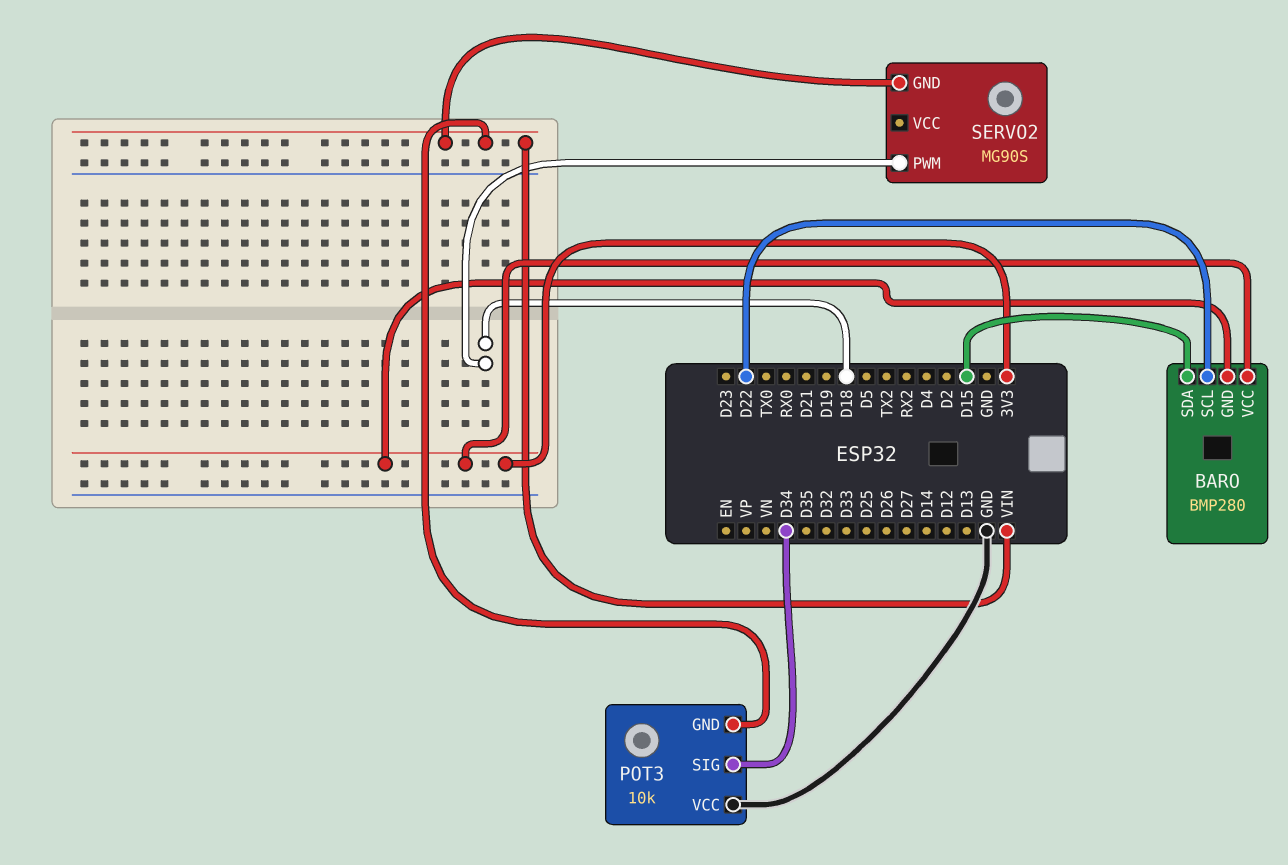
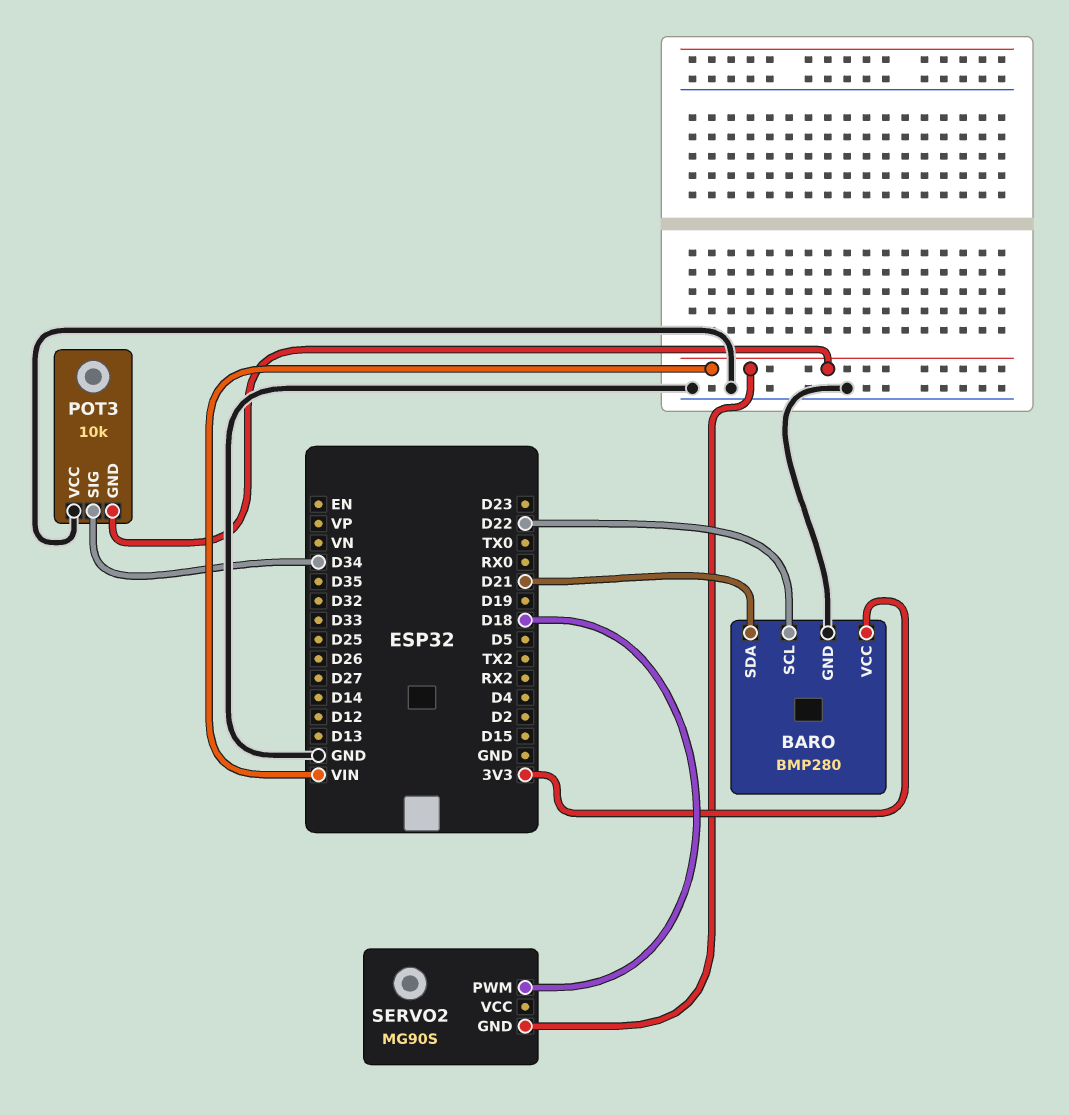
BARO pin GND: 3V3 -> GND
BARO pin SDA: D15 -> D21

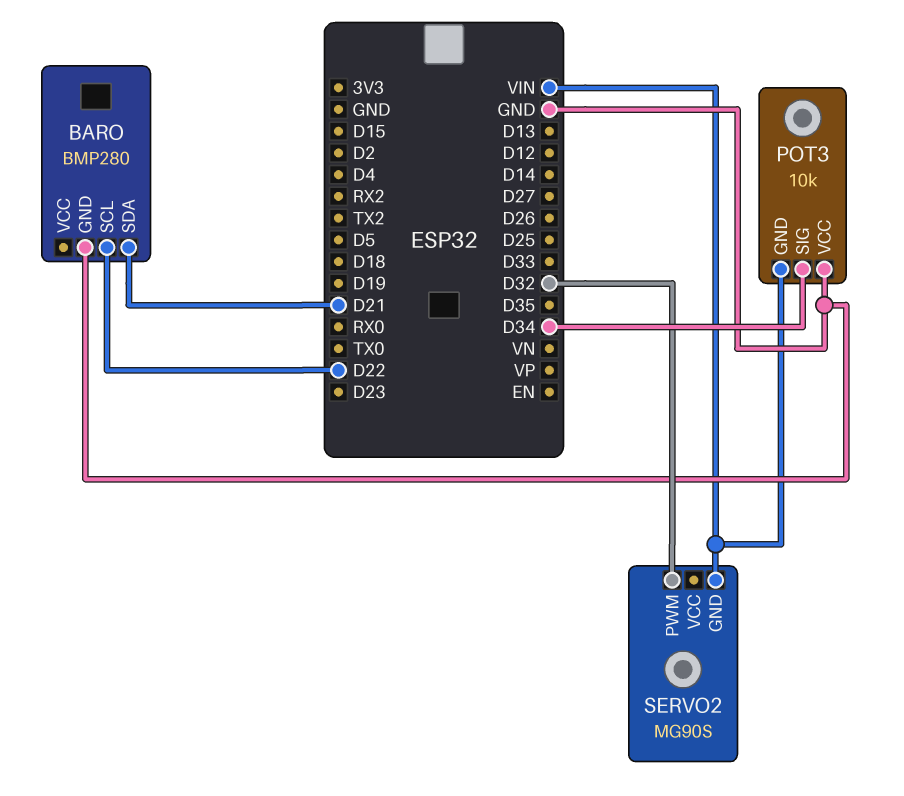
BARO pin VCC: 3V3 -> none
SERVO2 pin PWM: D18 -> D32

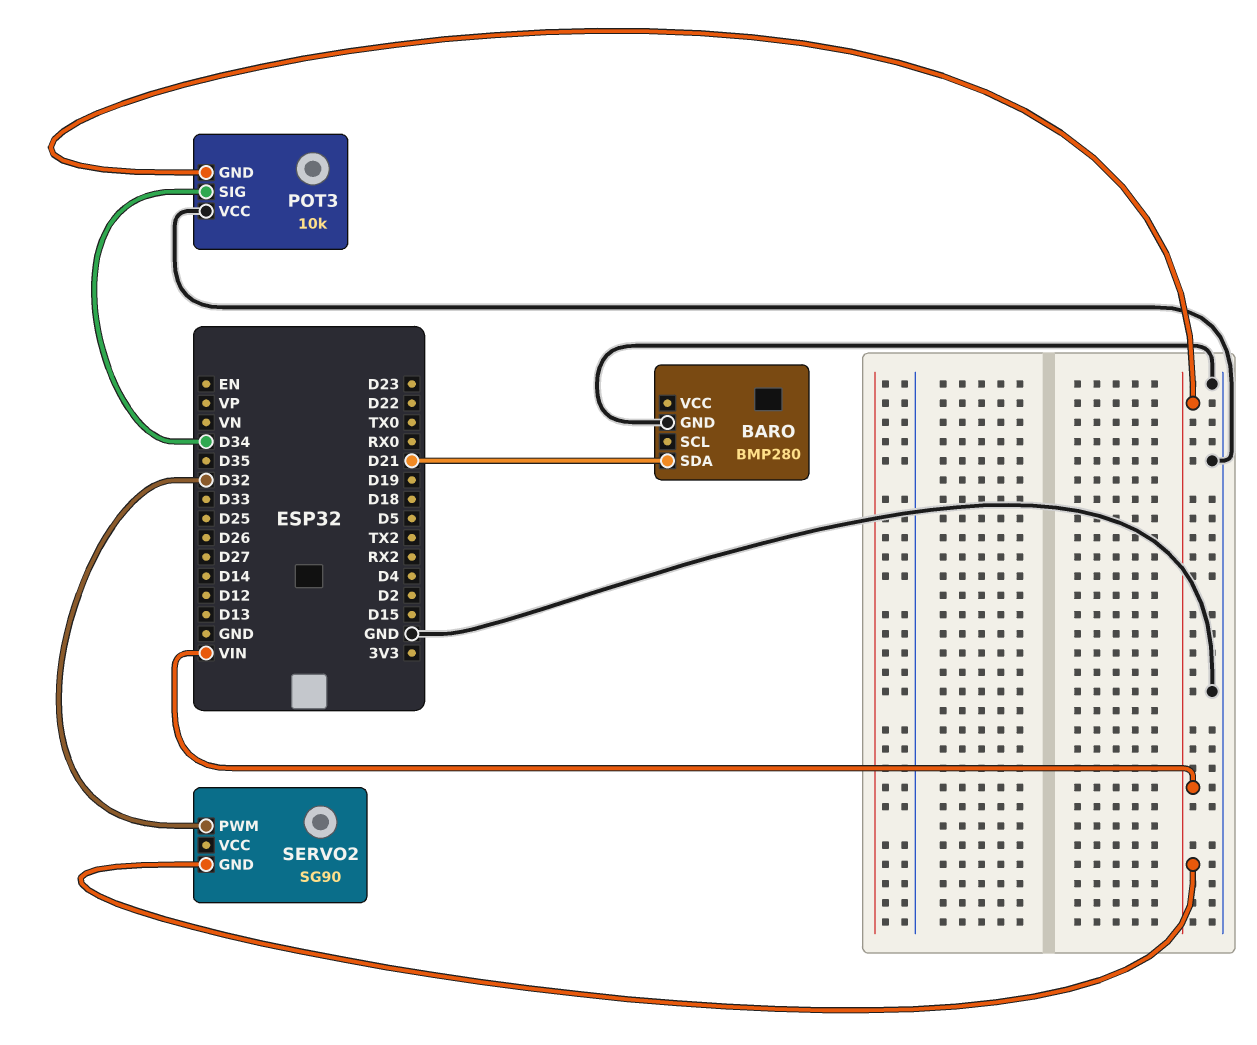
BARO pin SCL: D22 -> none
SERVO2: MG90S -> SG90

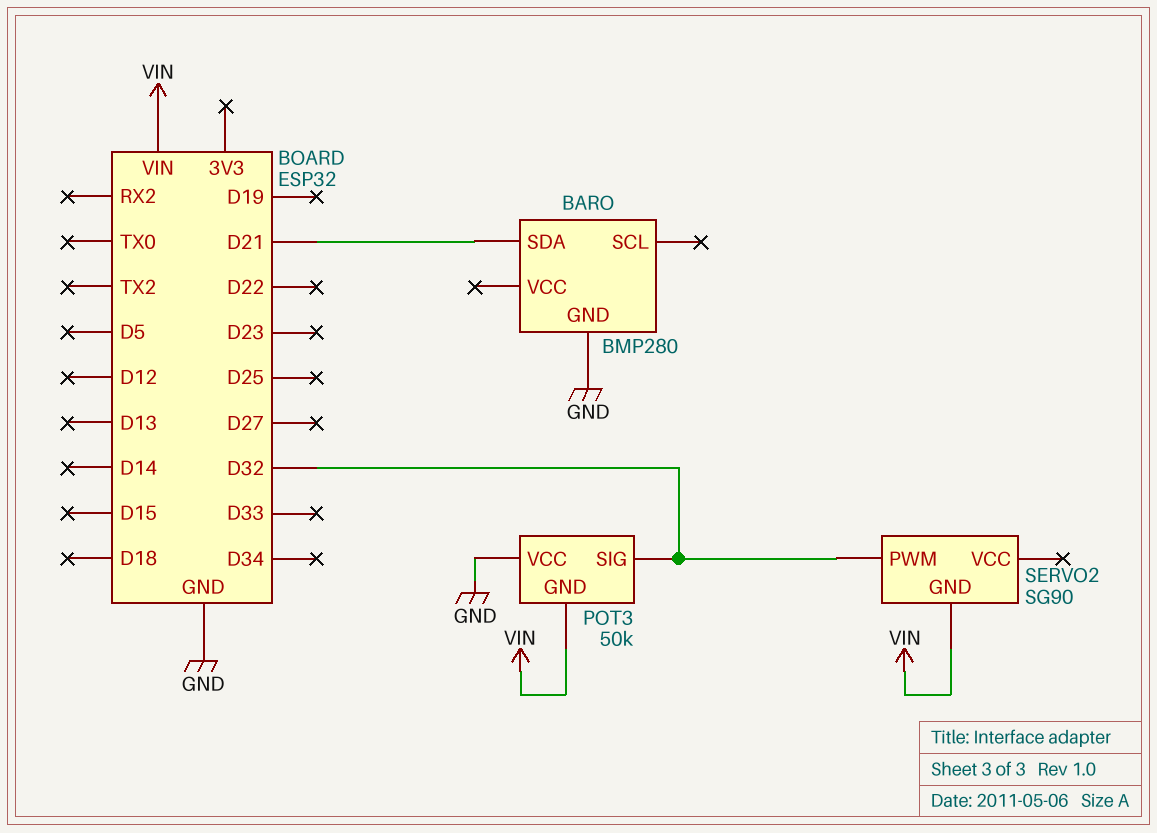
POT3: 10k -> 50k
POT3 pin SIG: D34 -> D32

